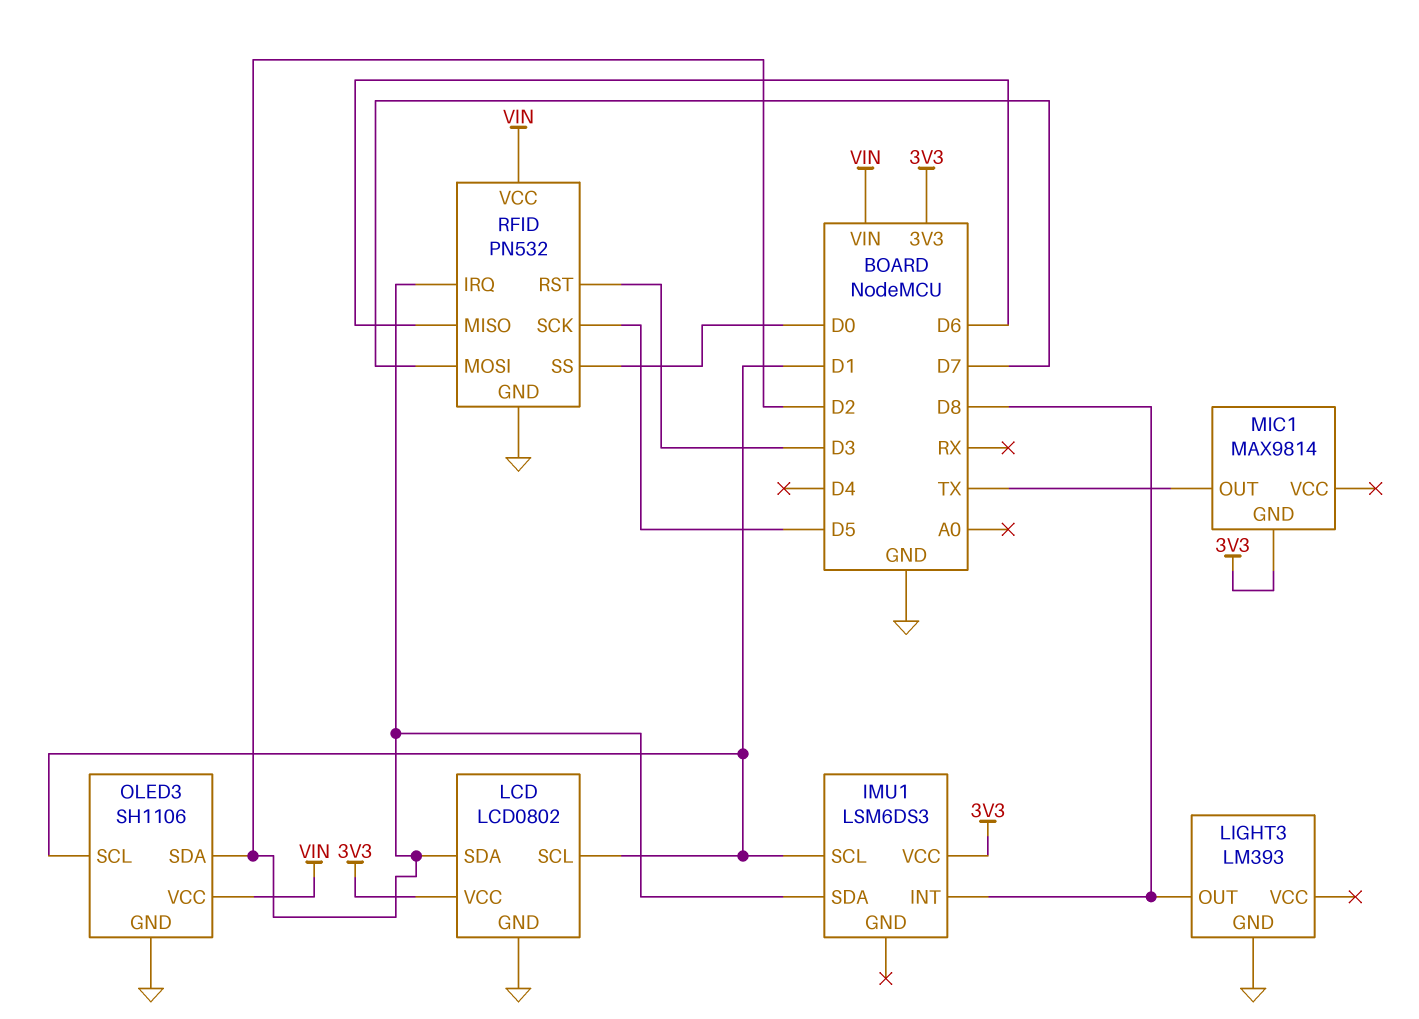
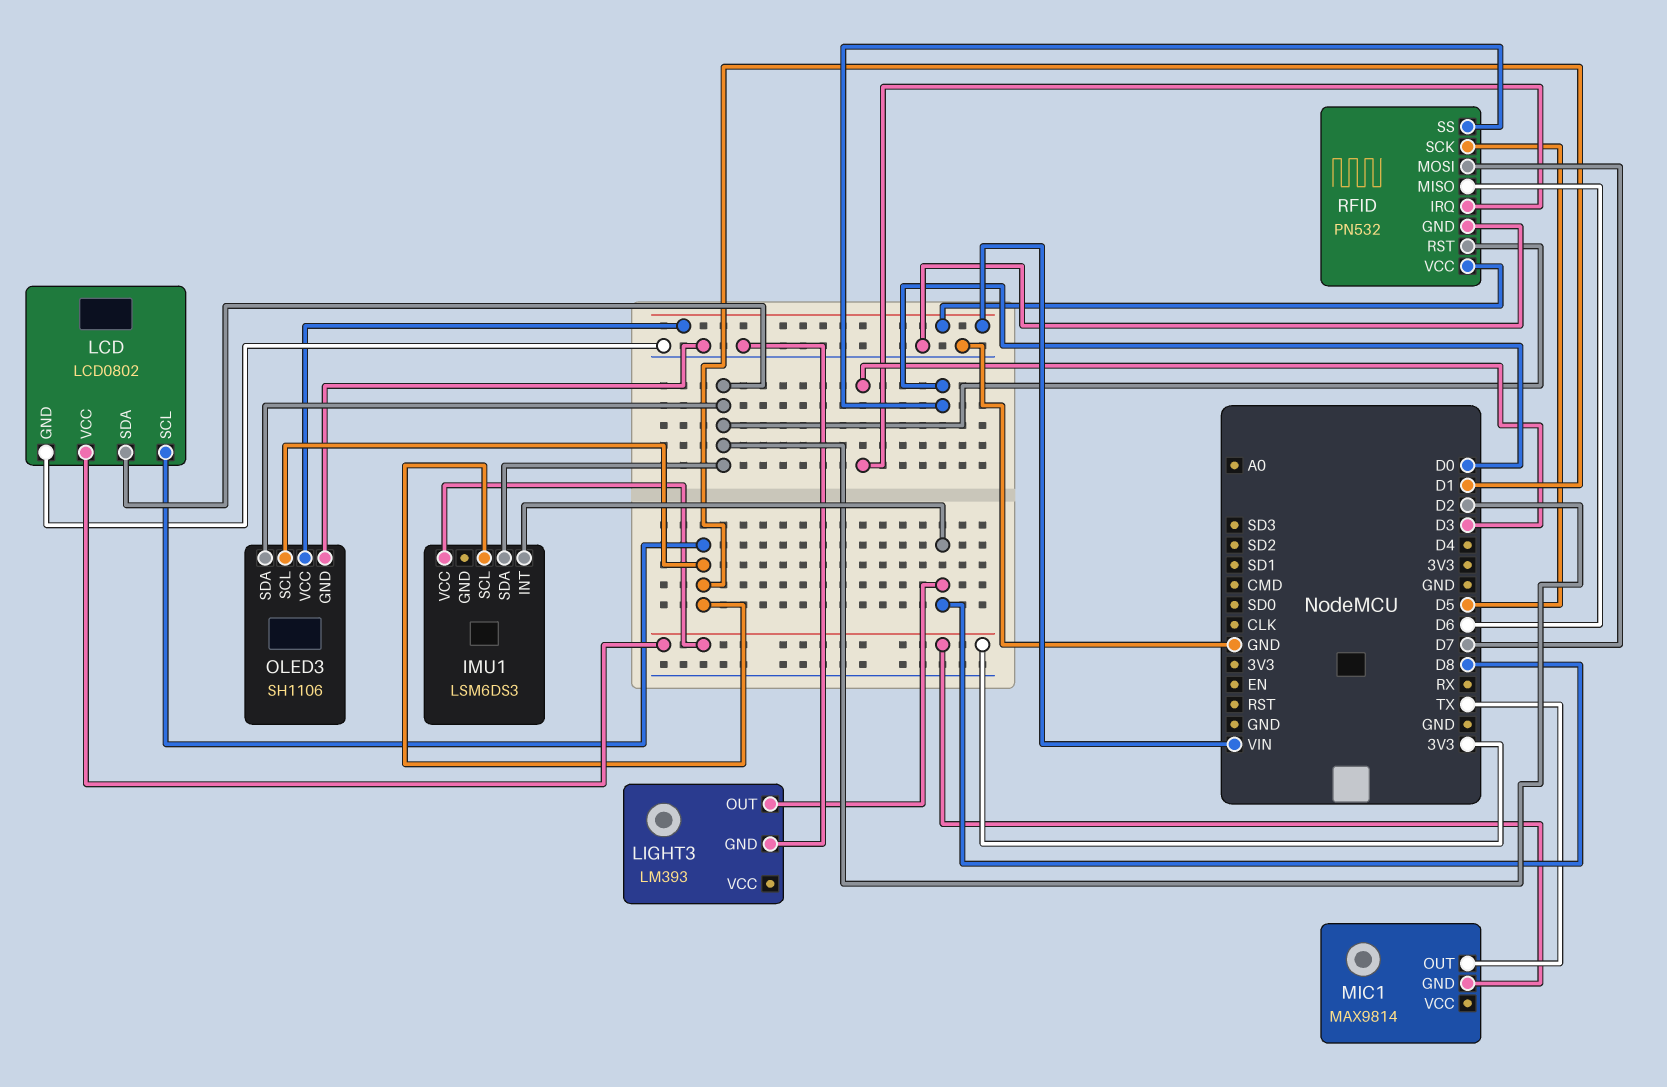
RFID pin IRQ: D2 -> D3
RFID pin RST: D3 -> D2

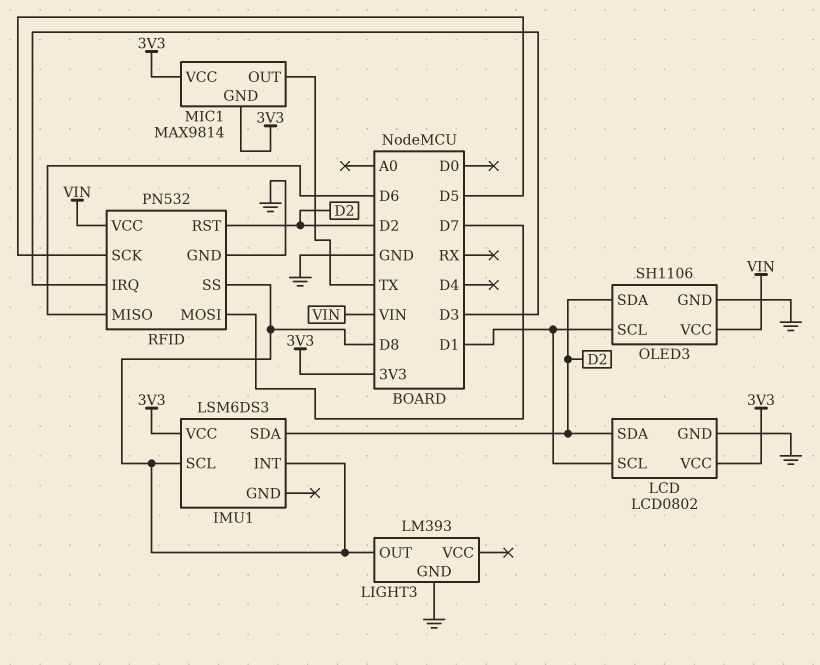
IMU1 pin SCL: D1 -> D8
MIC1 pin VCC: none -> 3V3
RFID pin SS: D0 -> D8

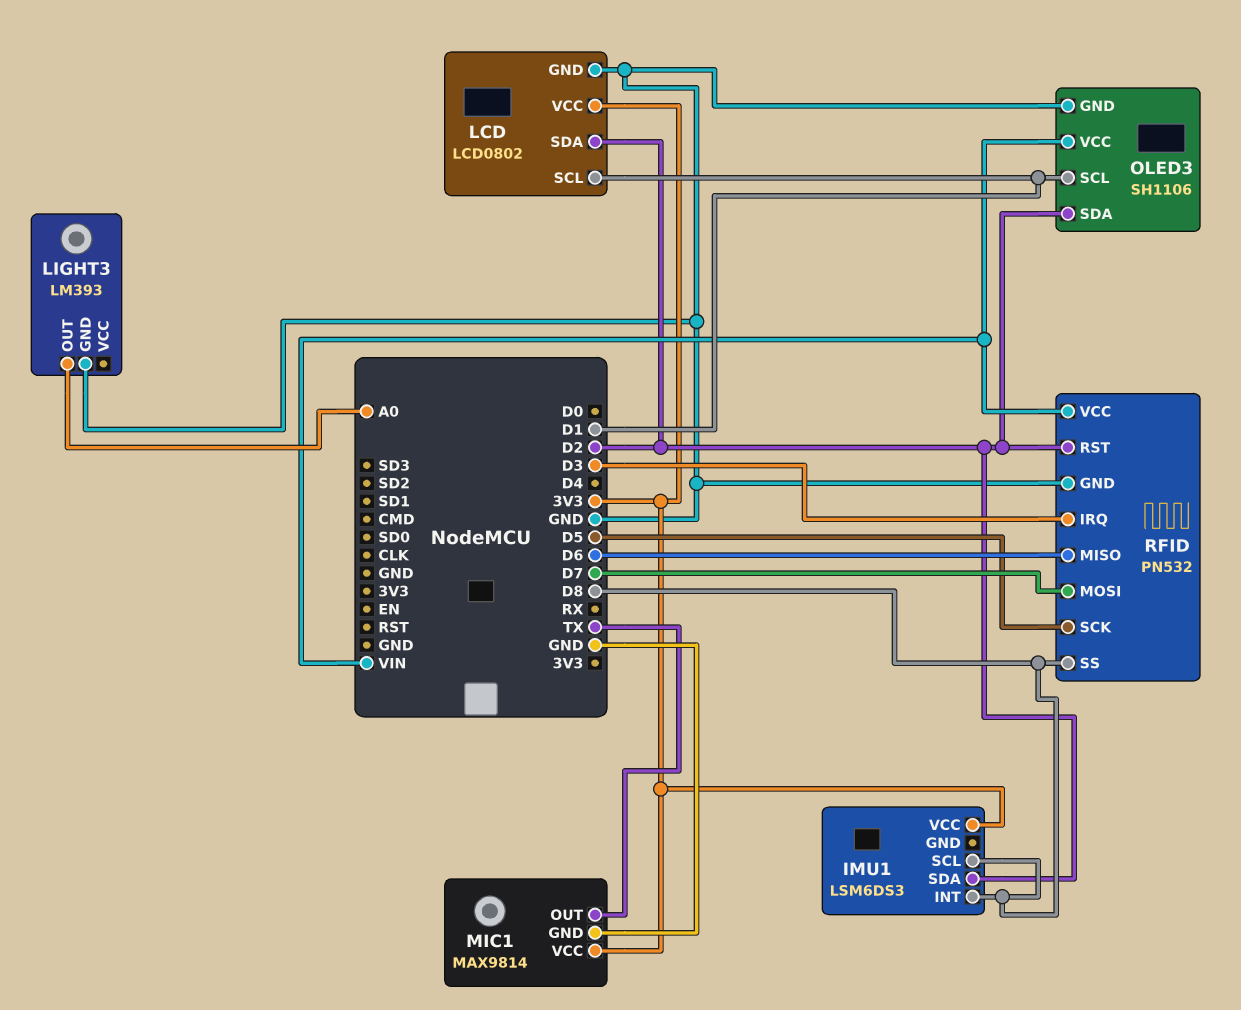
LIGHT3 pin OUT: D8 -> A0
MIC1 pin GND: 3V3 -> GND

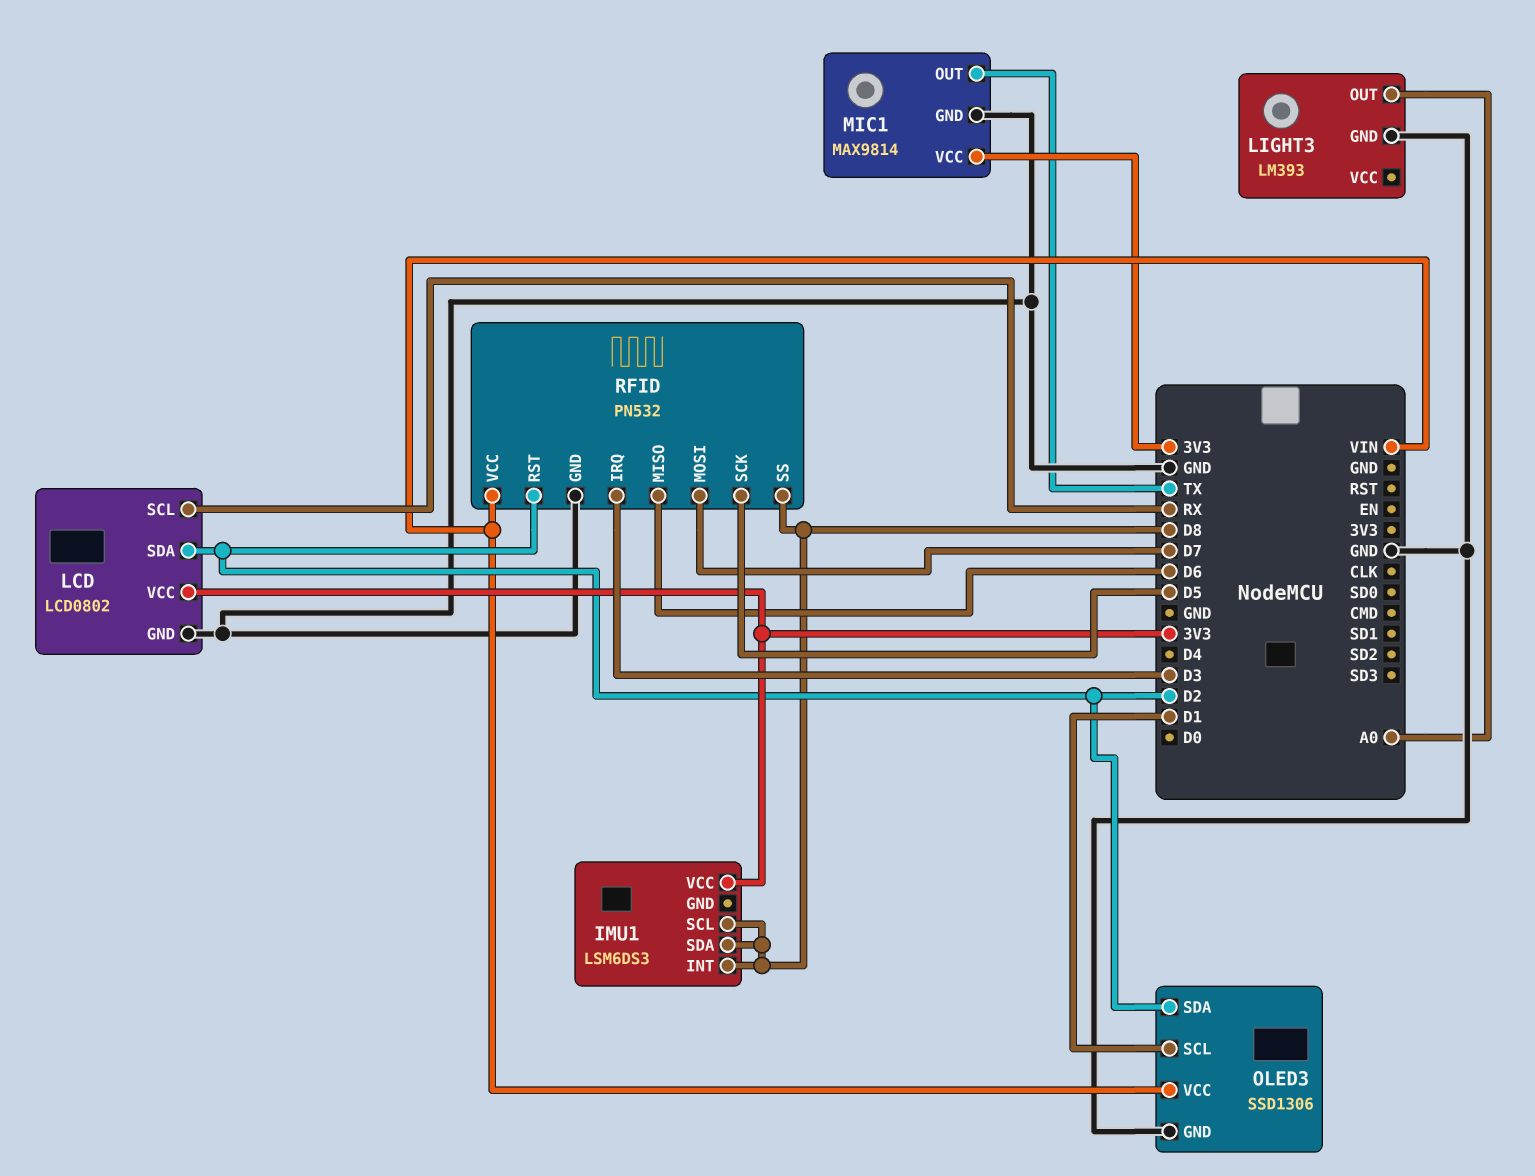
IMU1 pin SDA: D2 -> D8
LCD pin SCL: D1 -> RX
OLED3: SH1106 -> SSD1306

